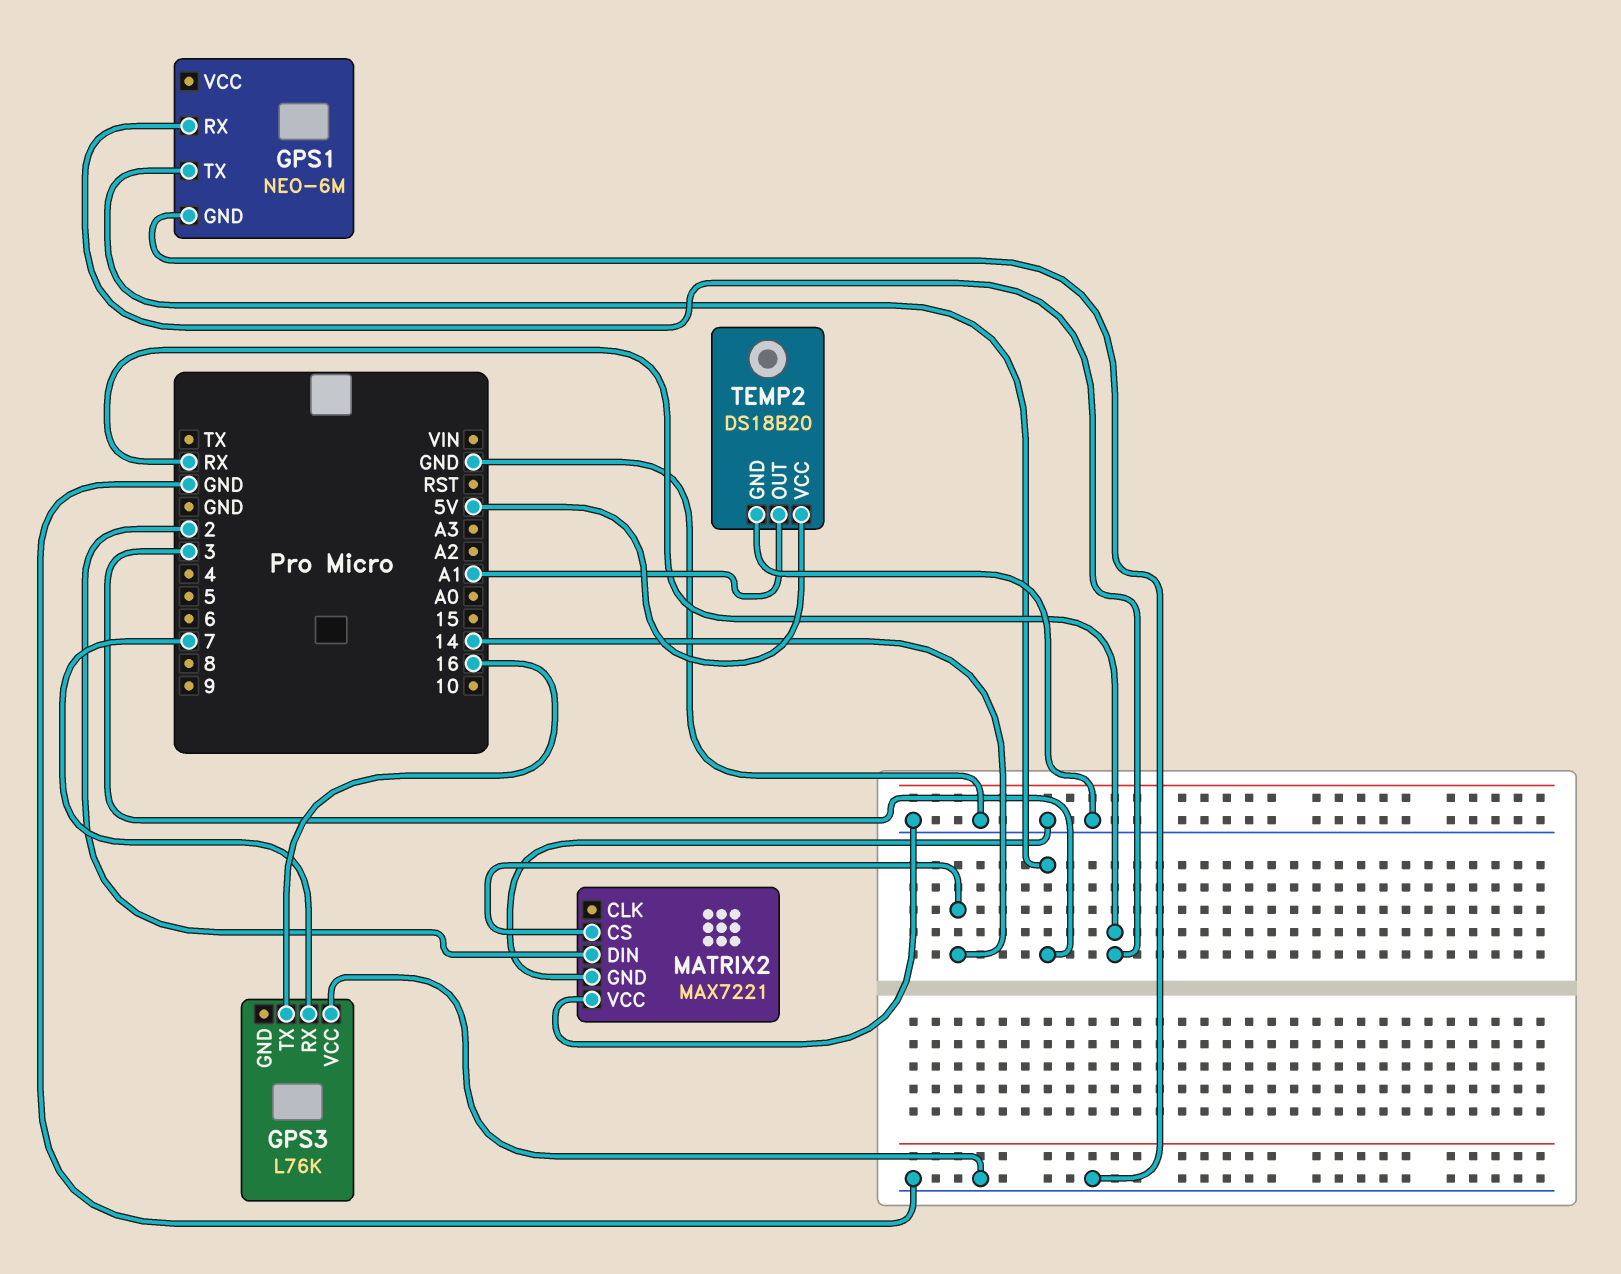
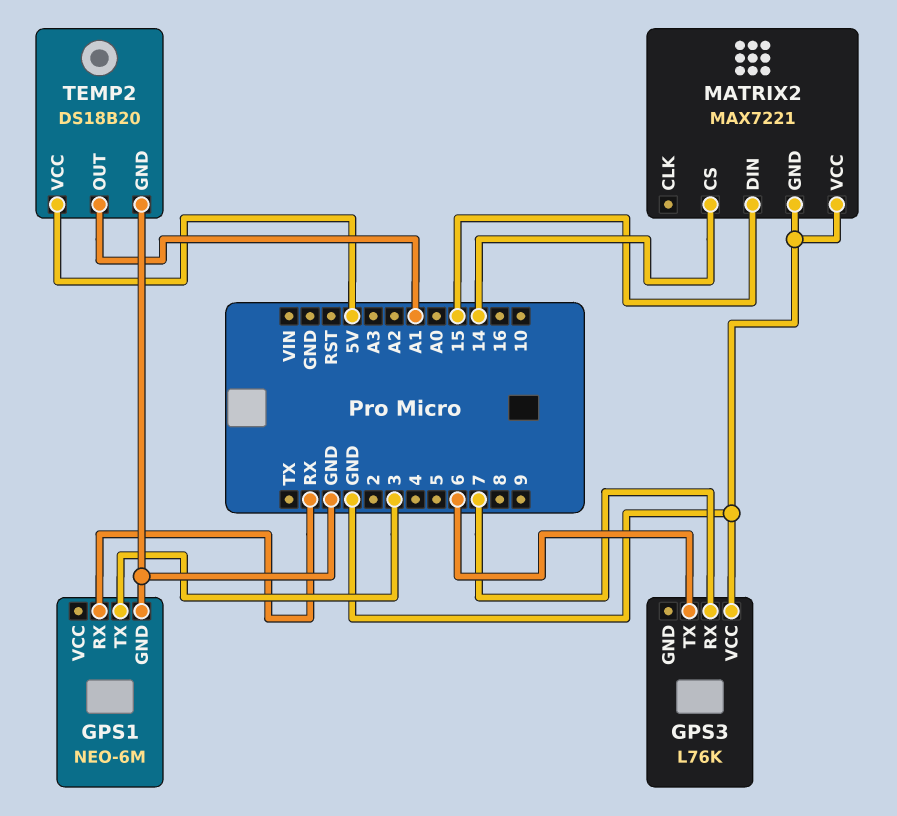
GPS3 pin TX: 16 -> 6
MATRIX2 pin DIN: 2 -> 15

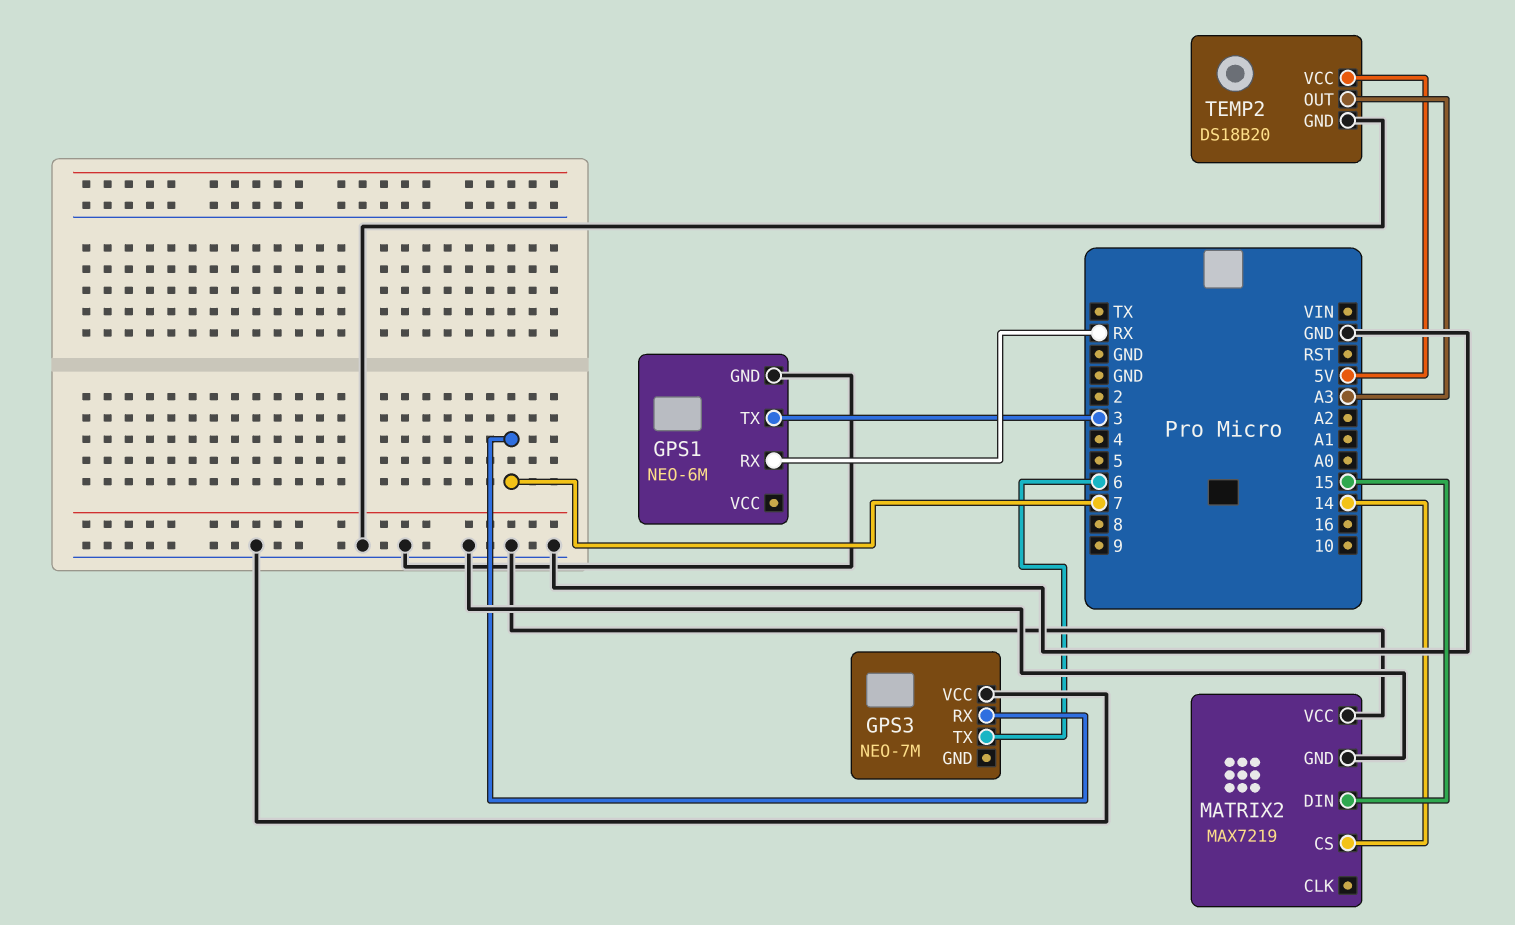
GPS3: L76K -> NEO-7M
MATRIX2: MAX7221 -> MAX7219
TEMP2 pin OUT: A1 -> A3

